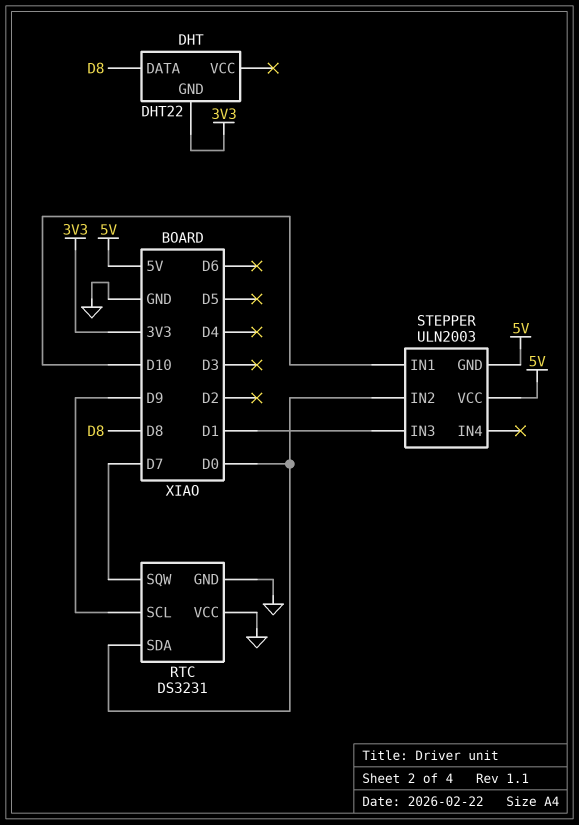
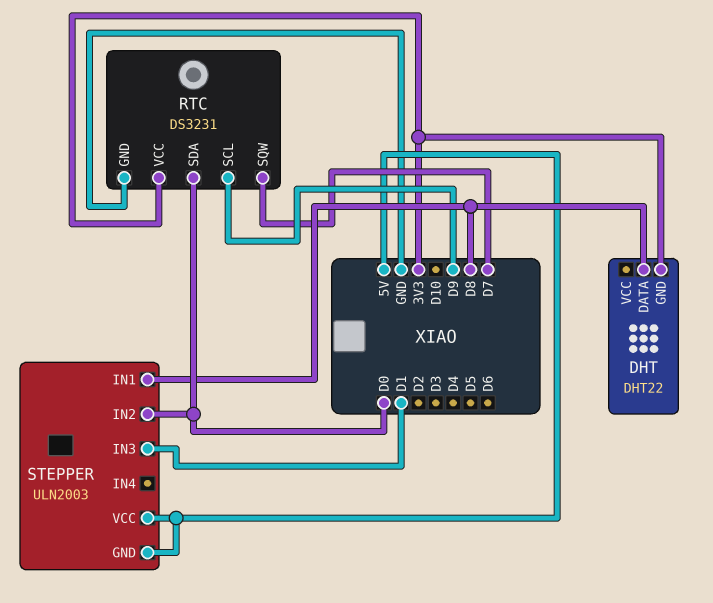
RTC pin VCC: GND -> 3V3
STEPPER pin IN1: D10 -> D8

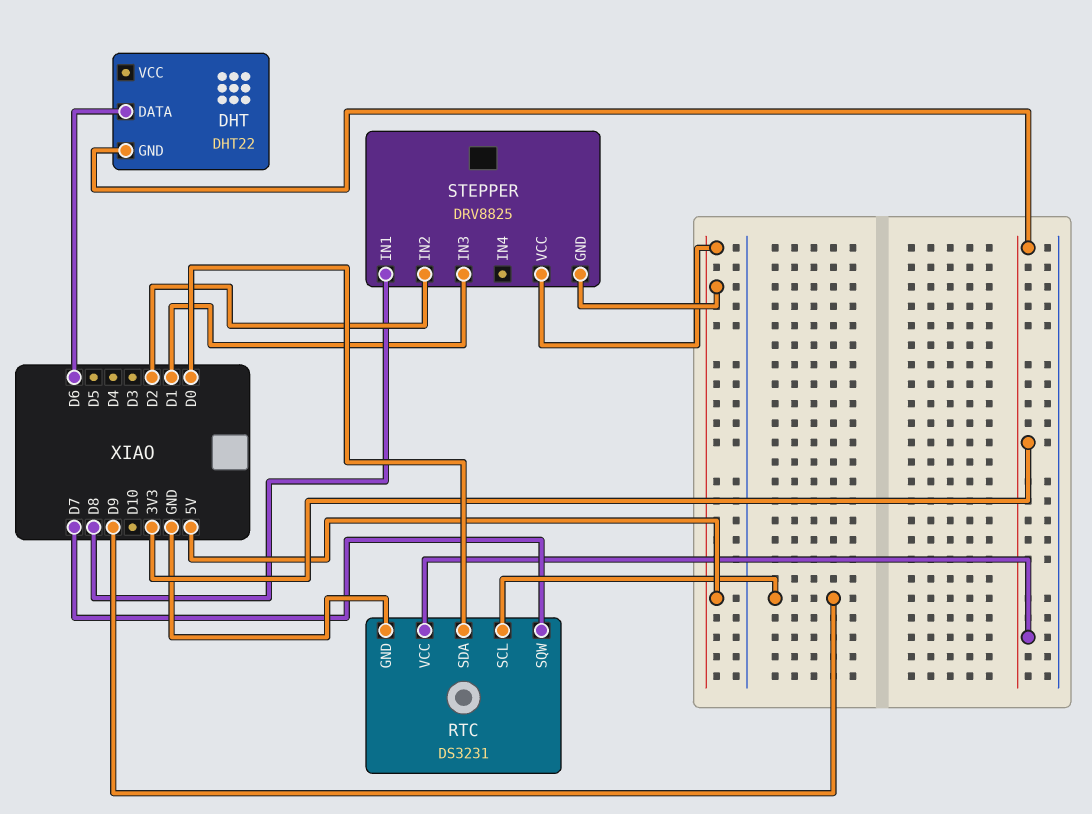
DHT pin DATA: D8 -> D6
STEPPER: ULN2003 -> DRV8825
STEPPER pin IN2: D0 -> D2

